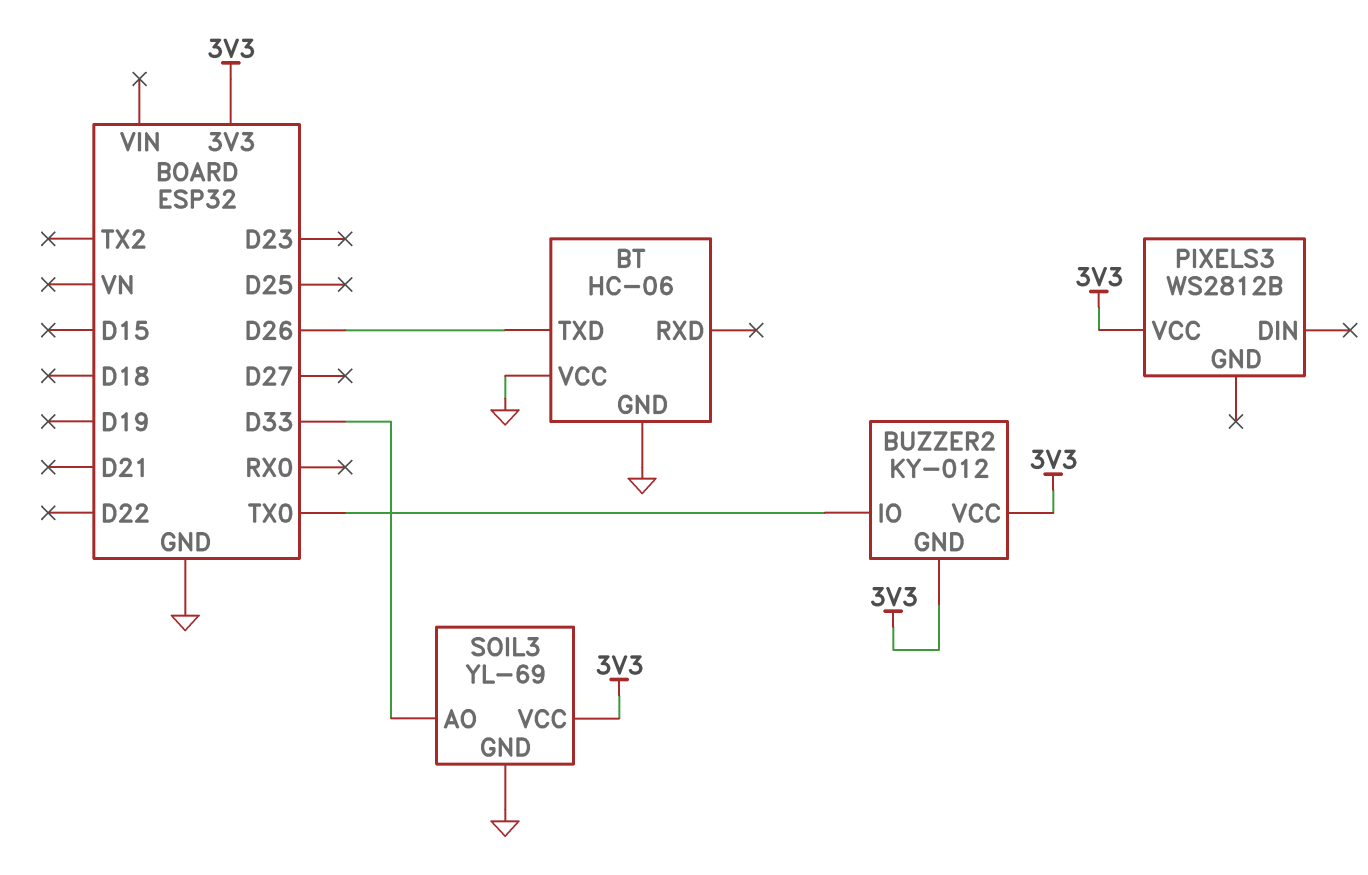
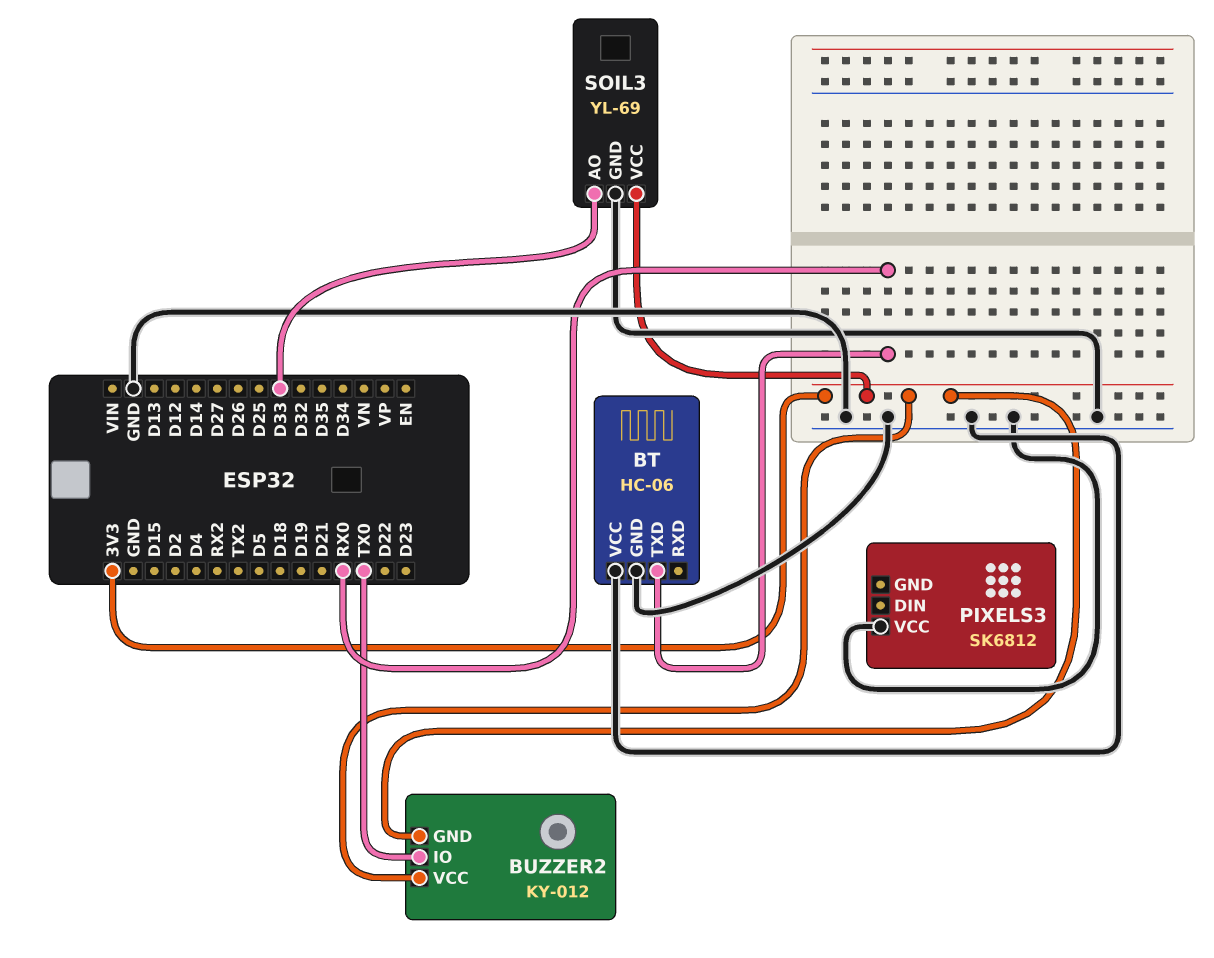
BT pin TXD: D26 -> RX0
PIXELS3: WS2812B -> SK6812
PIXELS3 pin VCC: 3V3 -> GND

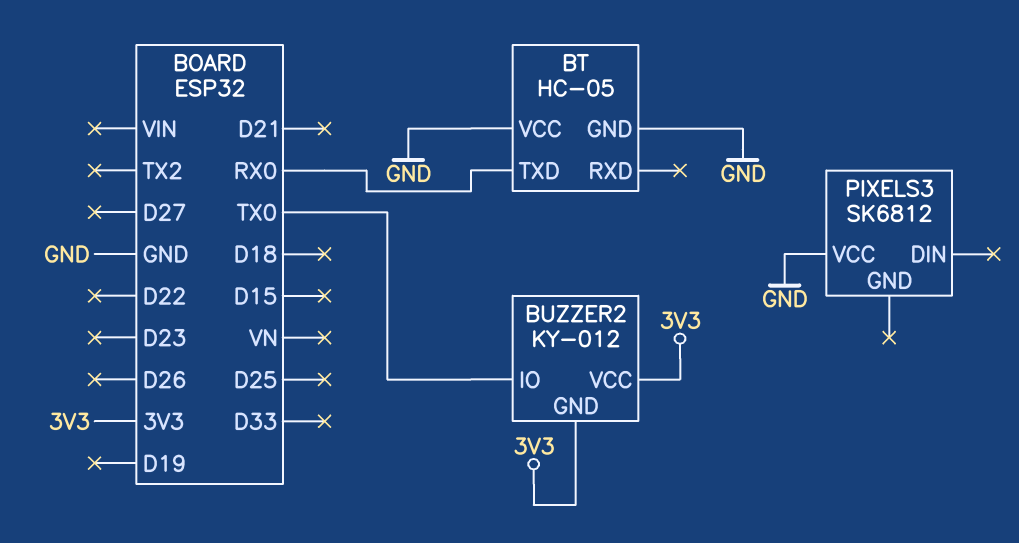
BT: HC-06 -> HC-05
SOIL3: YL-69 -> none
SOIL3 pin AO: D33 -> none
SOIL3 pin GND: GND -> none
SOIL3 pin VCC: 3V3 -> none

